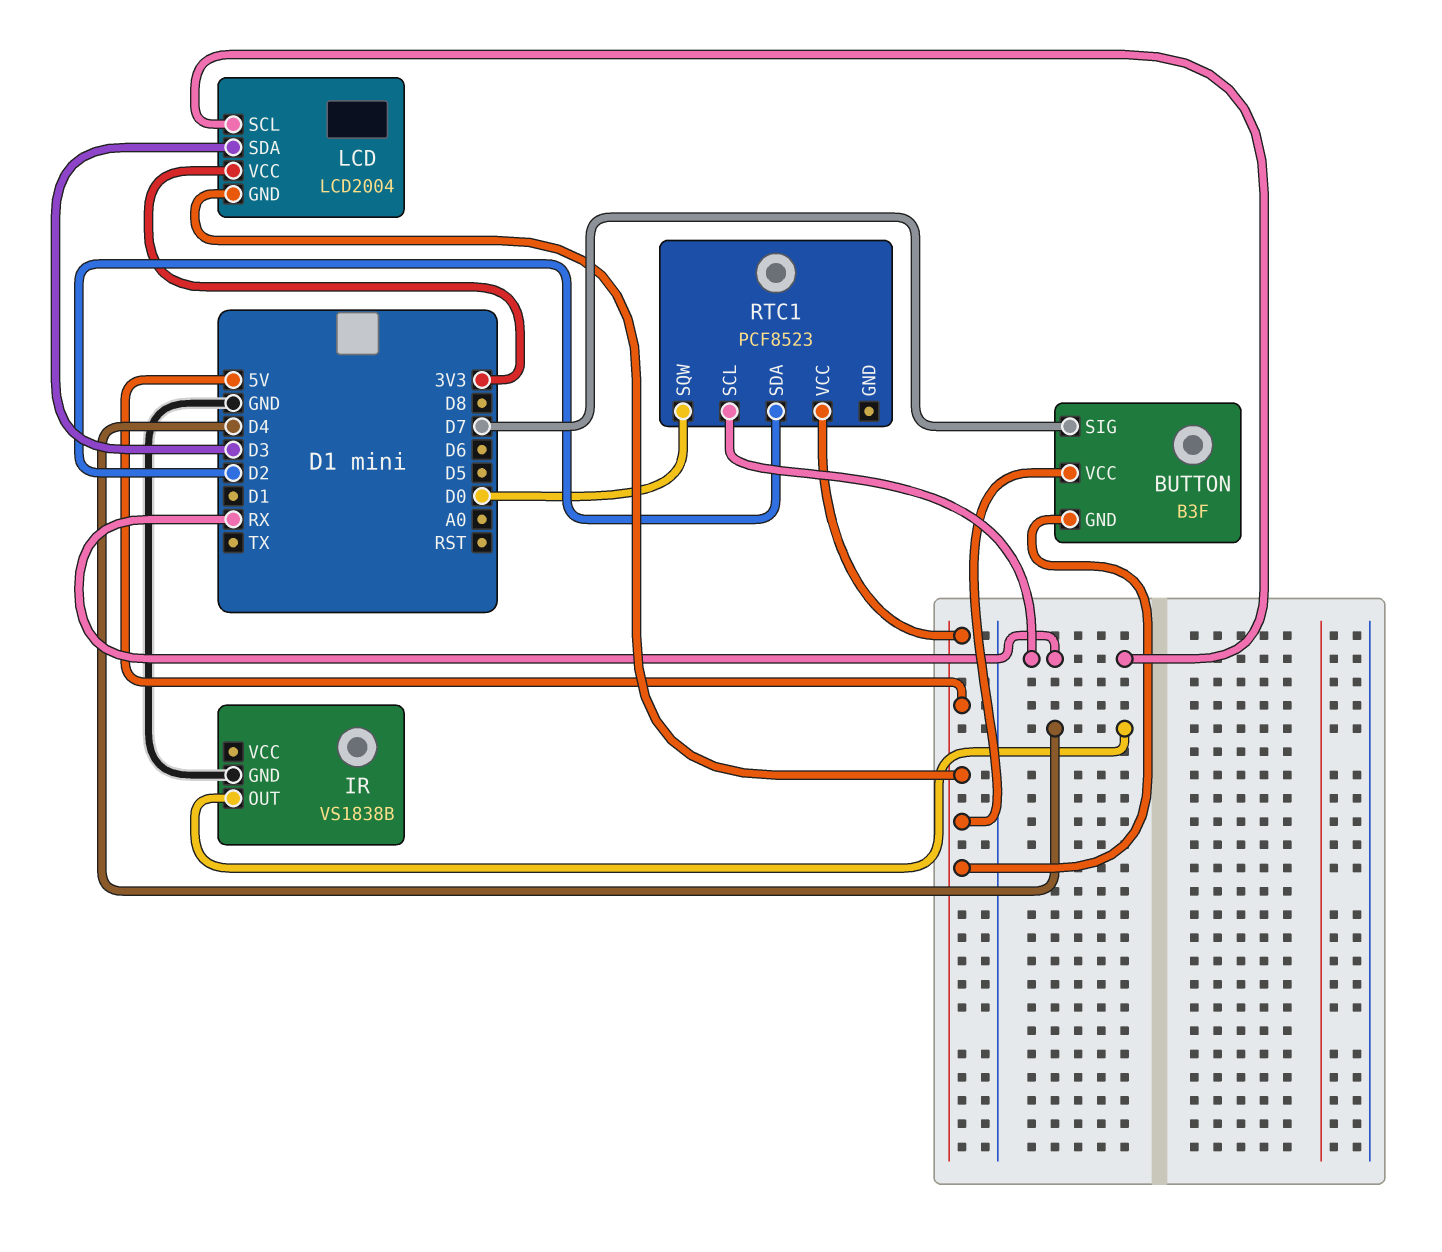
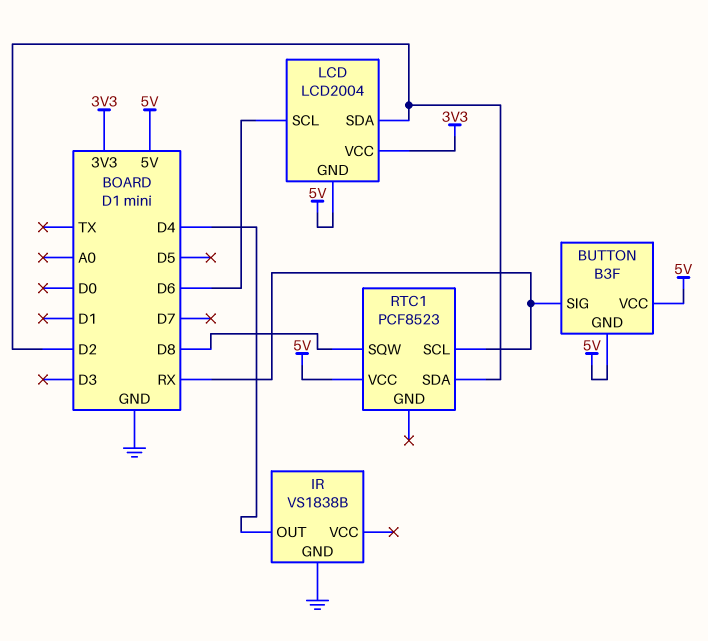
BUTTON pin SIG: D7 -> RX
LCD pin SCL: RX -> D6
LCD pin SDA: D3 -> D2
RTC1 pin SQW: D0 -> D8

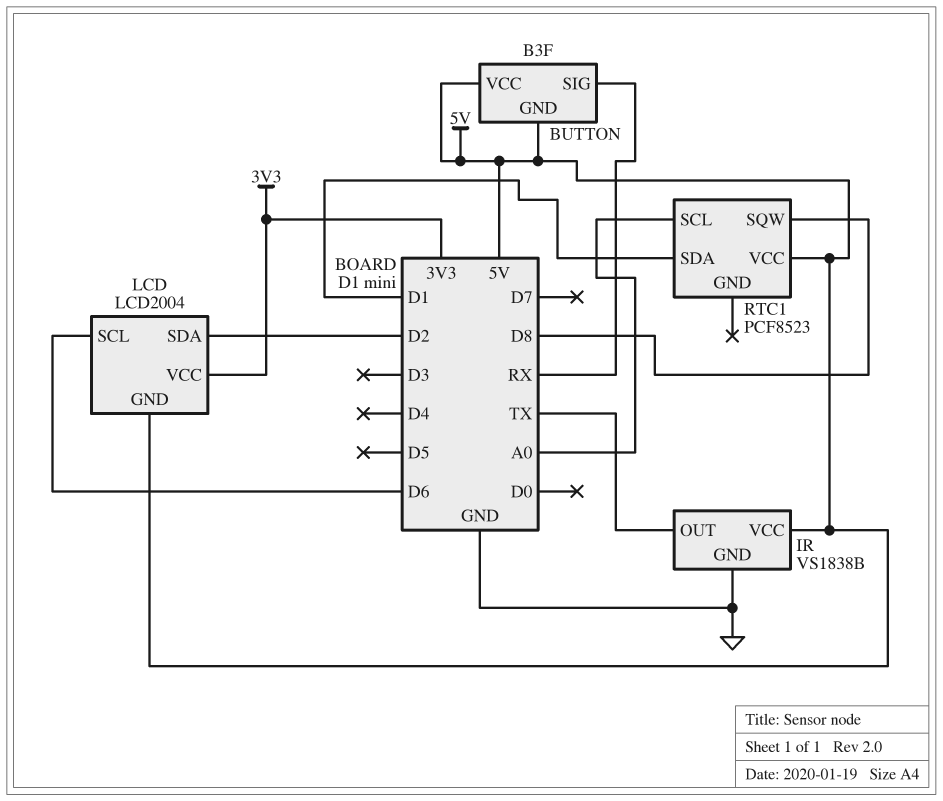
IR pin OUT: D4 -> TX
IR pin VCC: none -> 5V
RTC1 pin SCL: RX -> A0
RTC1 pin SDA: D2 -> D1

